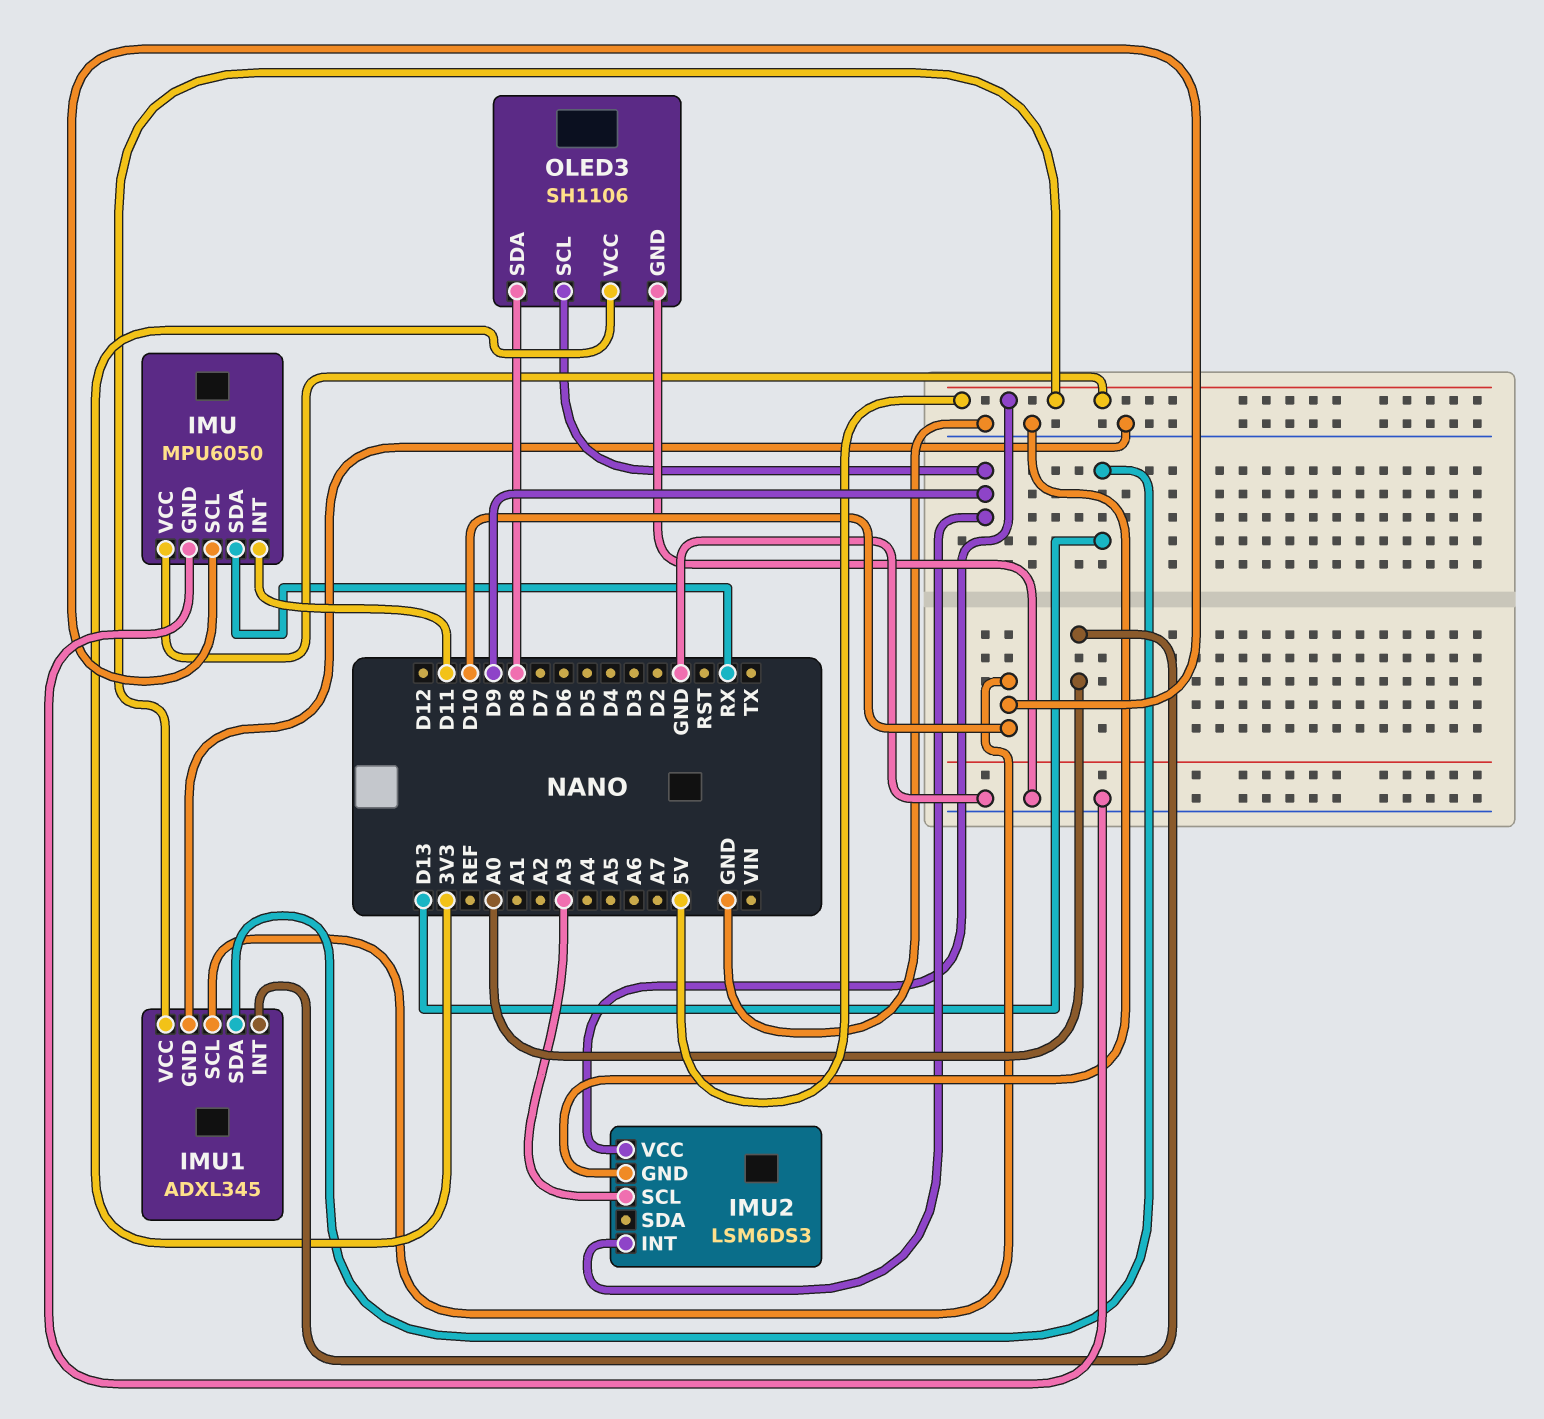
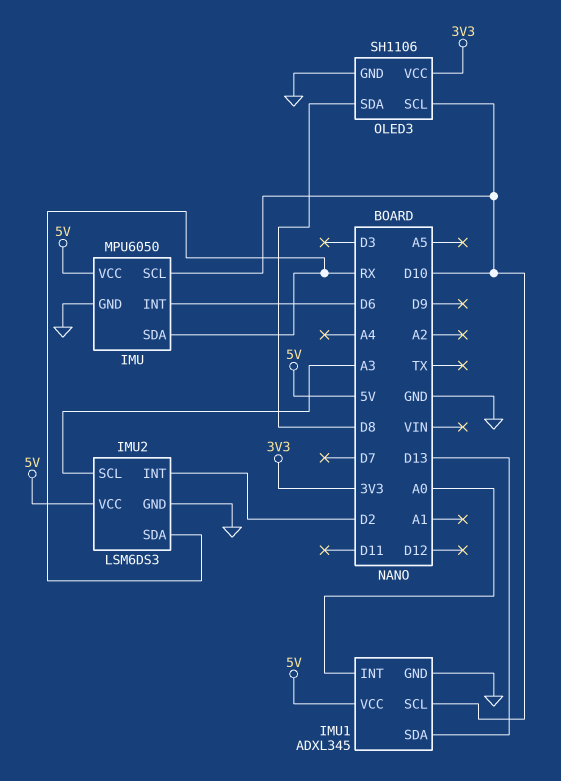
IMU pin INT: D11 -> D6
IMU2 pin INT: D9 -> D2
IMU2 pin SDA: none -> RX
OLED3 pin SCL: D9 -> D10

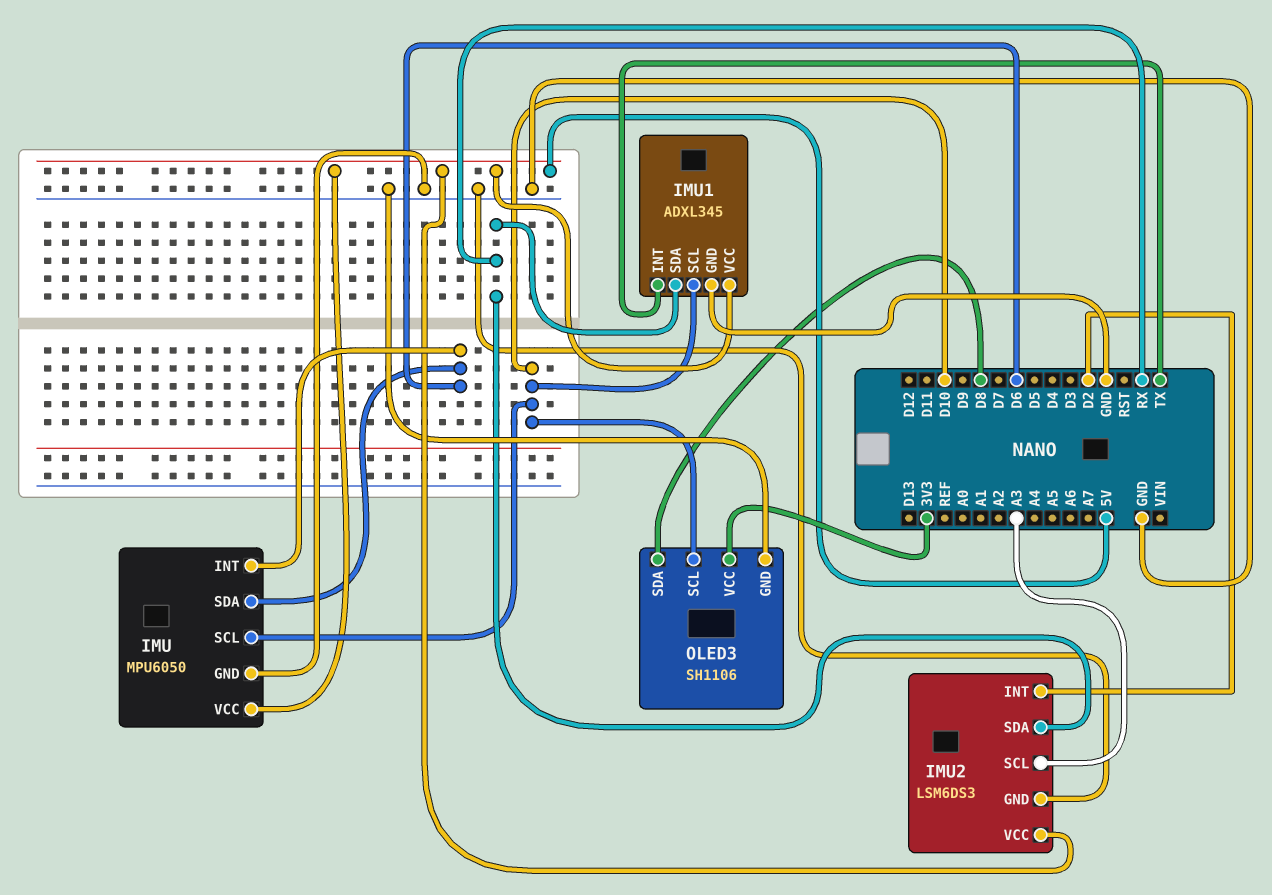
IMU pin SDA: RX -> D6
IMU1 pin INT: A0 -> TX
IMU1 pin SDA: D13 -> RX

